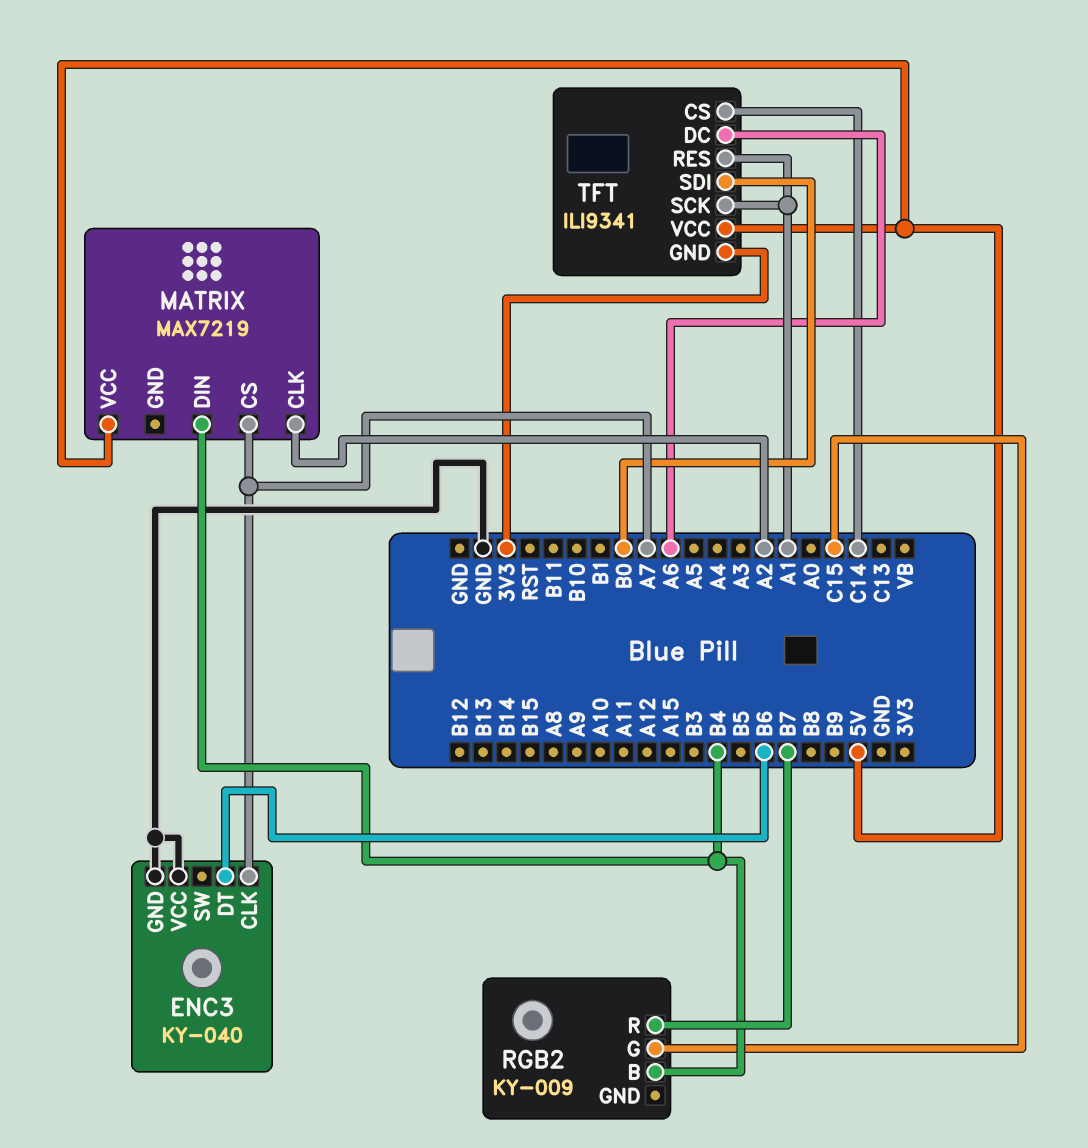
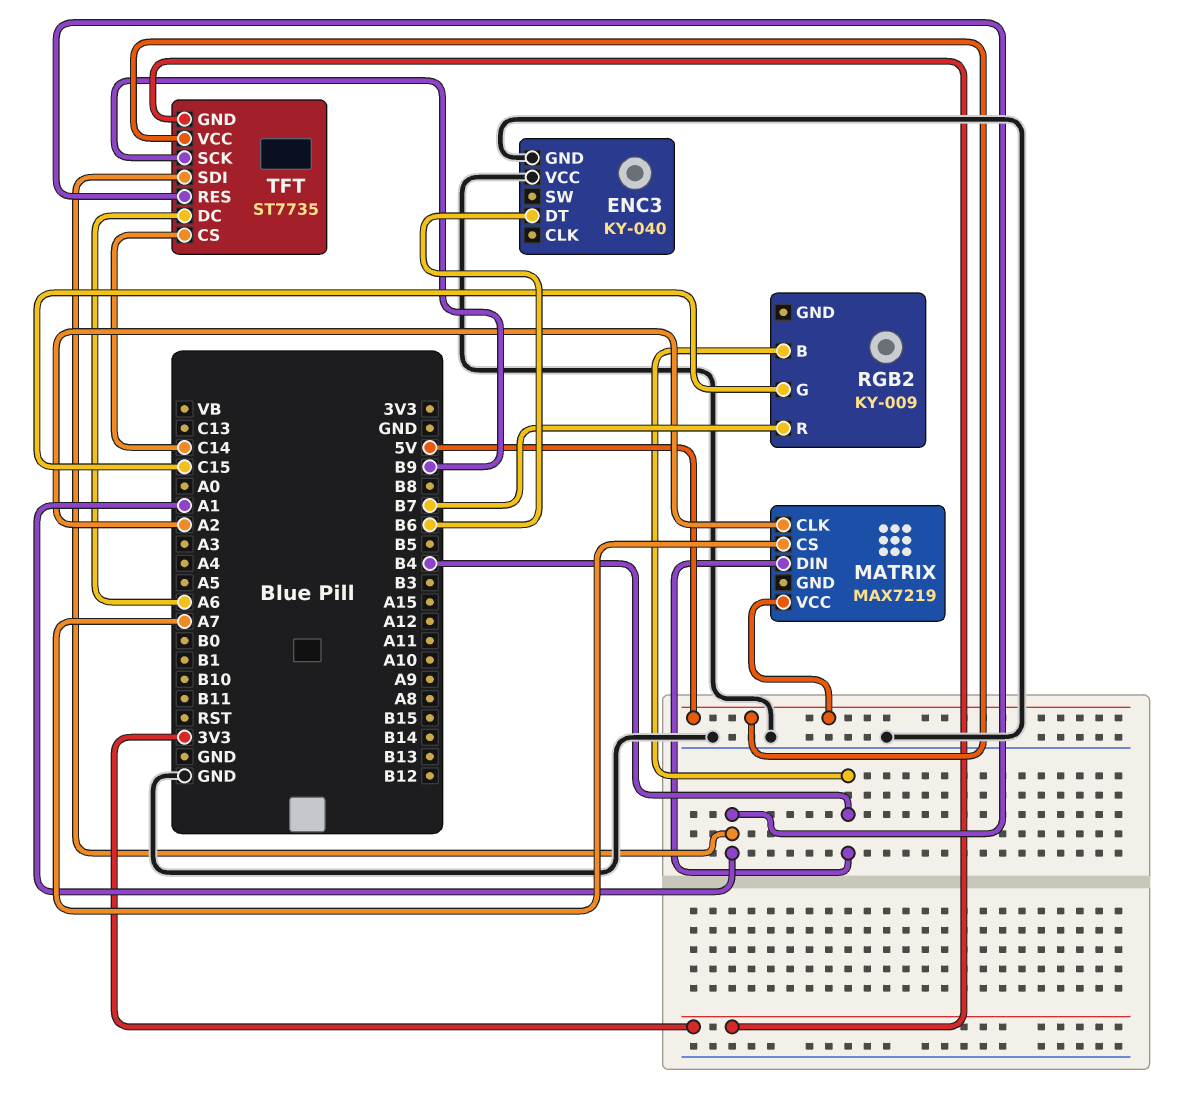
ENC3 pin CLK: A7 -> none
TFT: ILI9341 -> ST7735
TFT pin SCK: A1 -> B9
TFT pin SDI: B0 -> A1

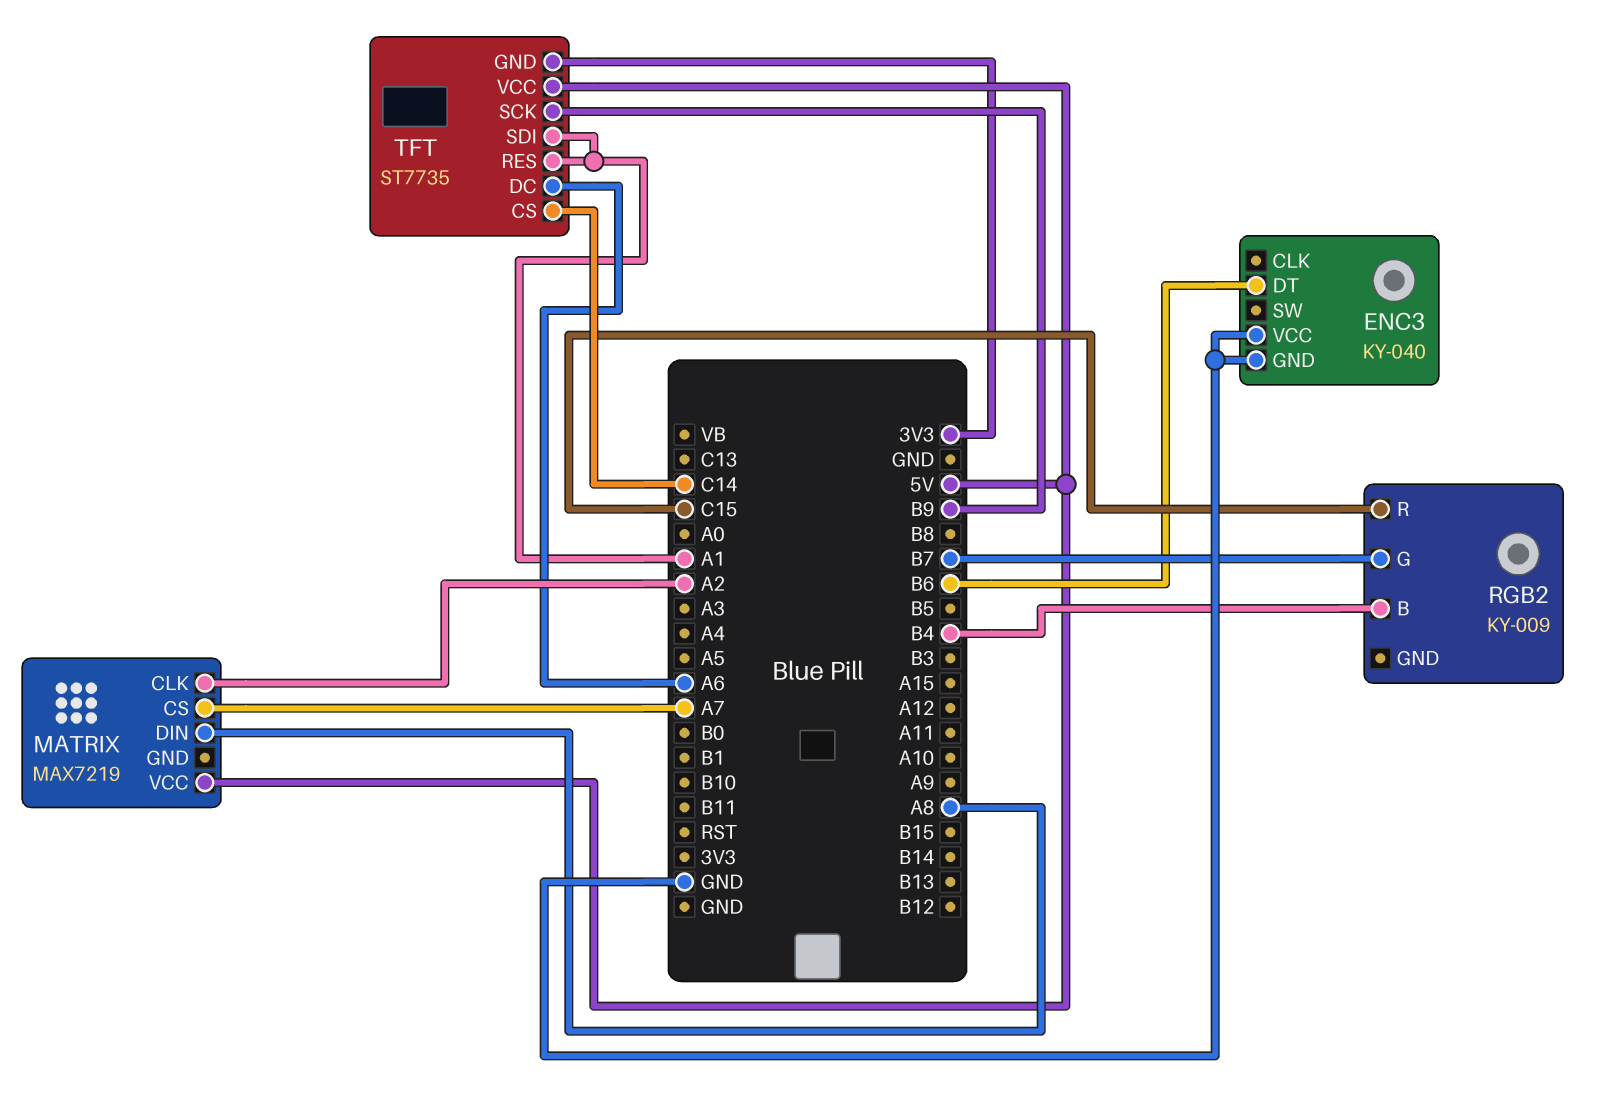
MATRIX pin DIN: B4 -> A8
RGB2 pin G: C15 -> B7
RGB2 pin R: B7 -> C15

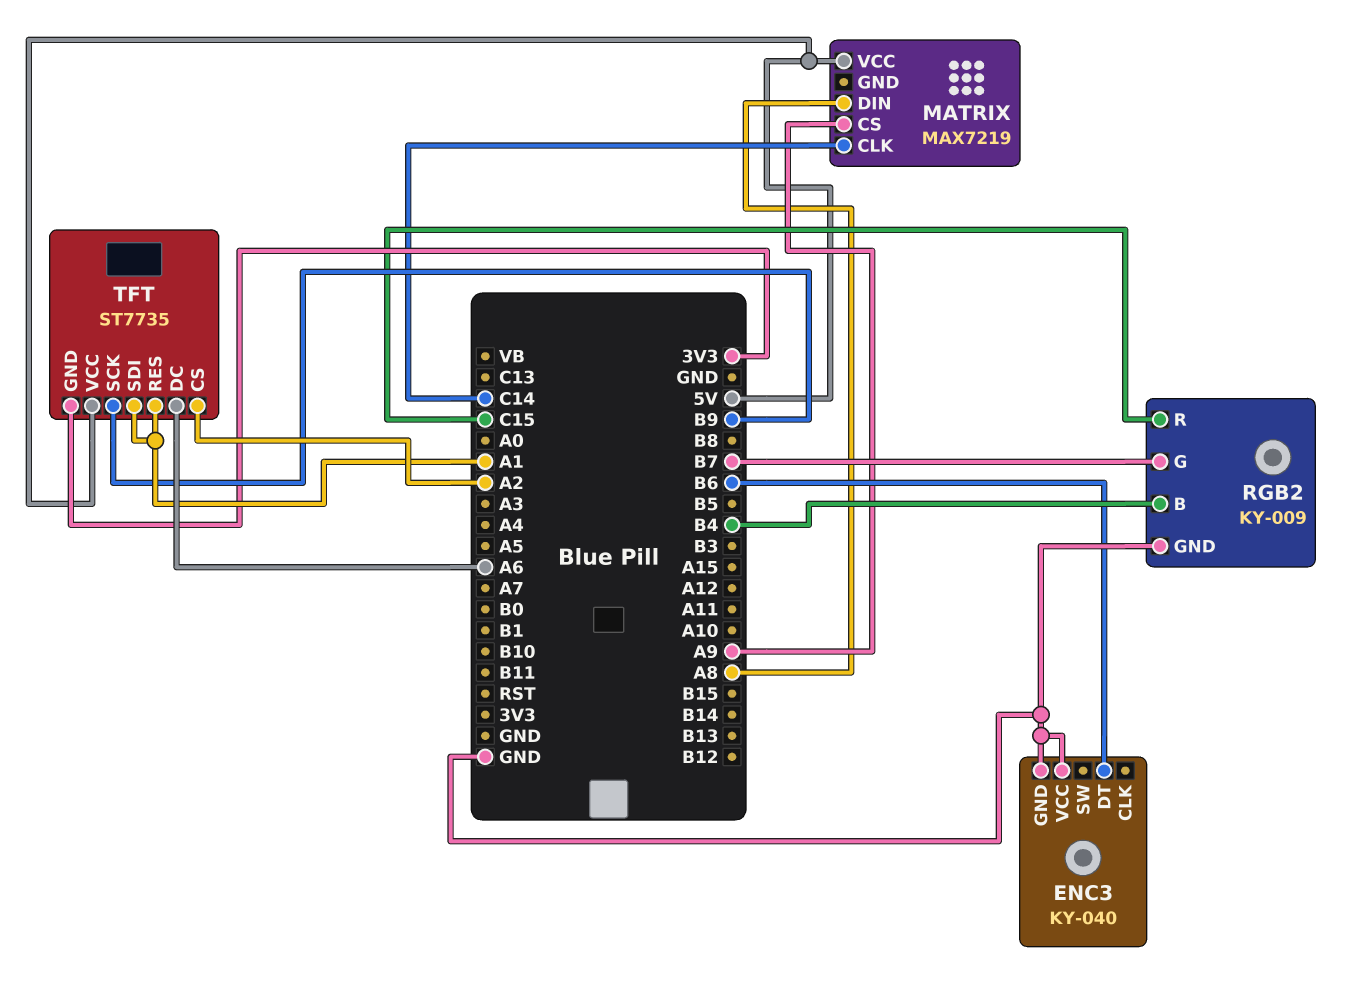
MATRIX pin CLK: A2 -> C14
MATRIX pin CS: A7 -> A9
RGB2 pin GND: none -> GND
TFT pin CS: C14 -> A2

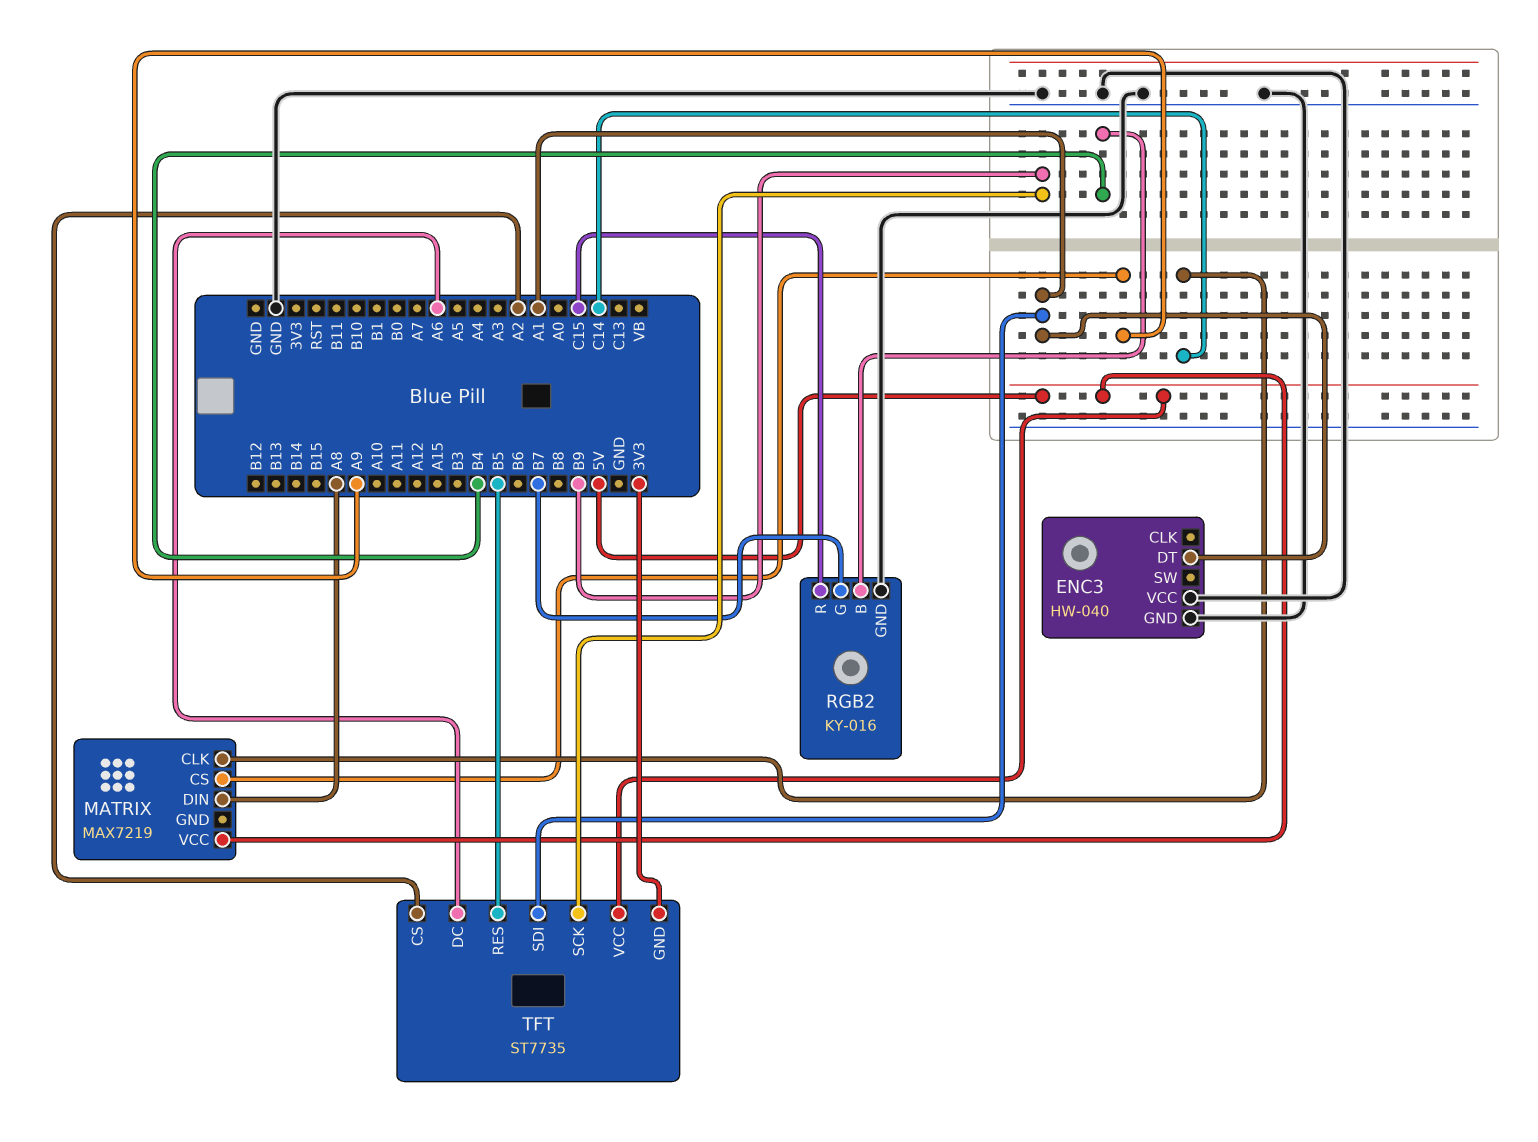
ENC3: KY-040 -> HW-040
ENC3 pin DT: B6 -> A1
RGB2: KY-009 -> KY-016
TFT pin RES: A1 -> B5

